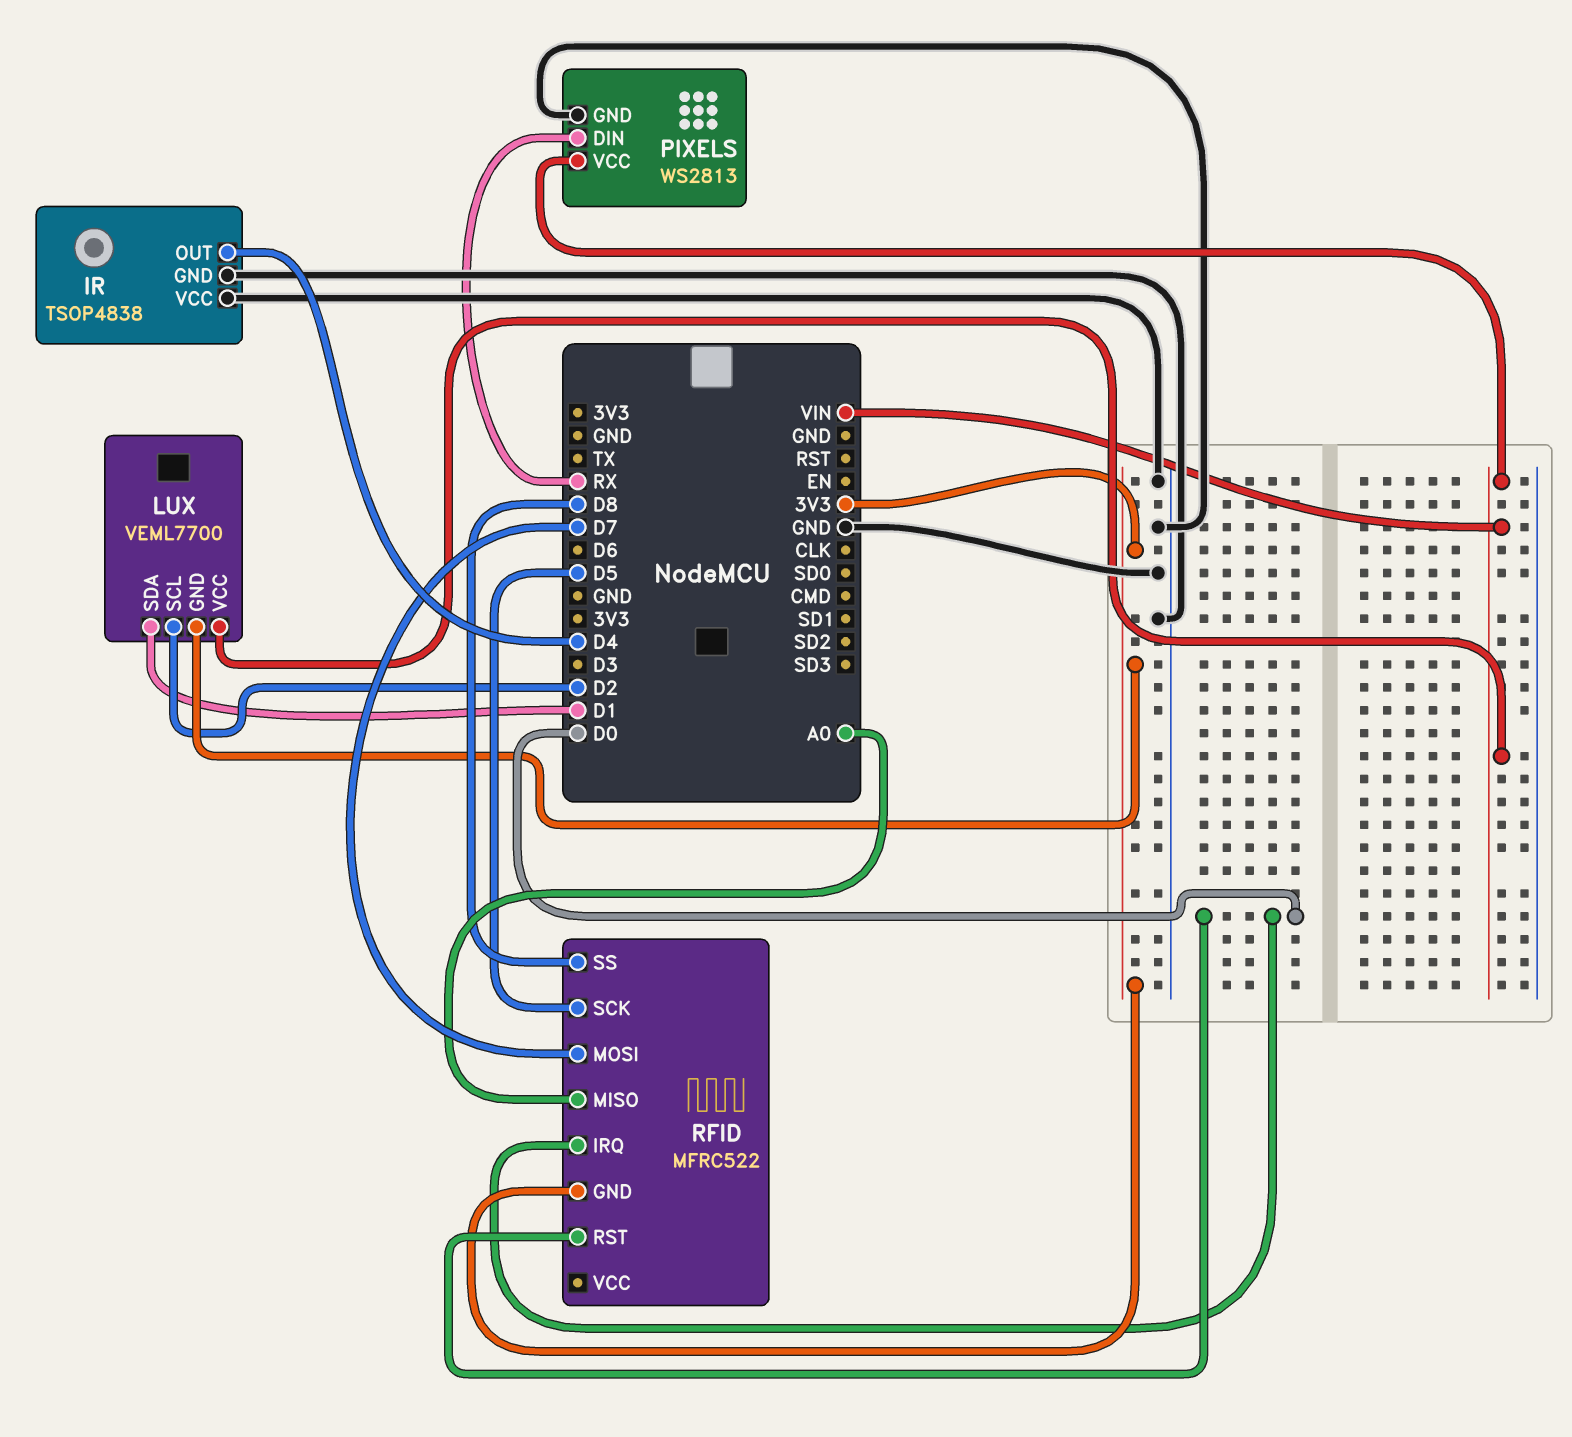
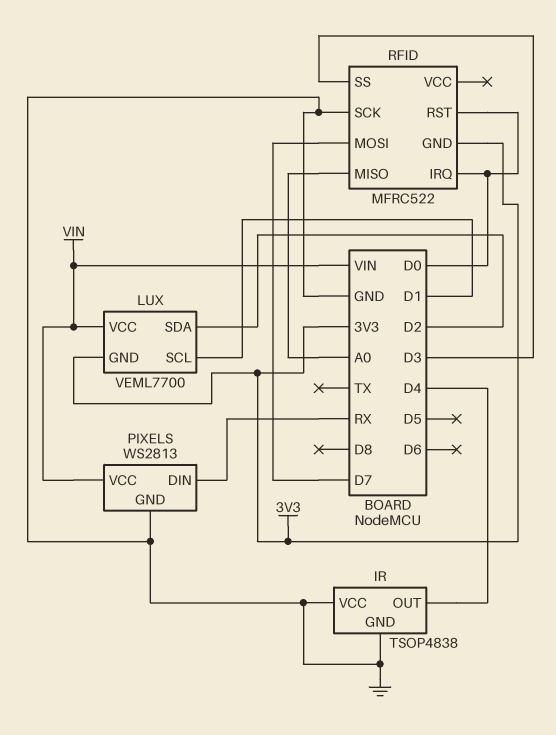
LUX pin SCL: D2 -> D1
LUX pin SDA: D1 -> D2
RFID pin SCK: D5 -> GND
RFID pin SS: D8 -> D3

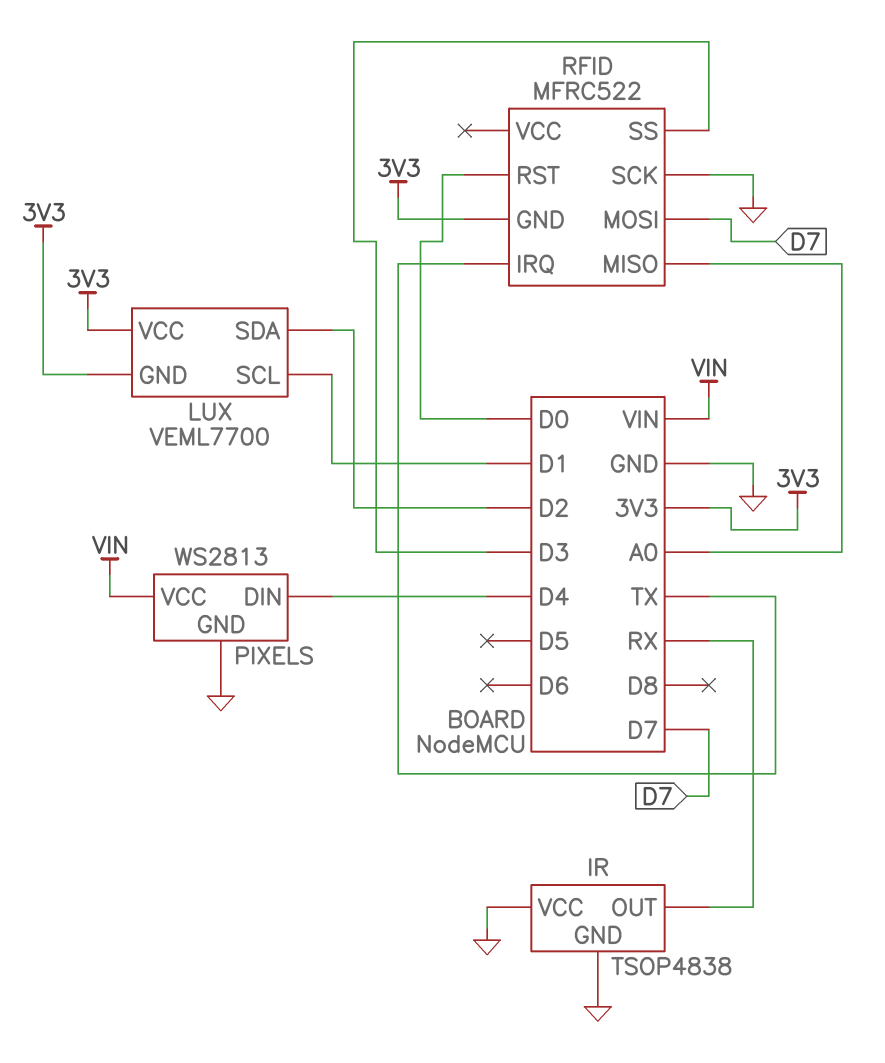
IR pin OUT: D4 -> RX
LUX pin VCC: VIN -> 3V3
PIXELS pin DIN: RX -> D4
RFID pin IRQ: D0 -> TX

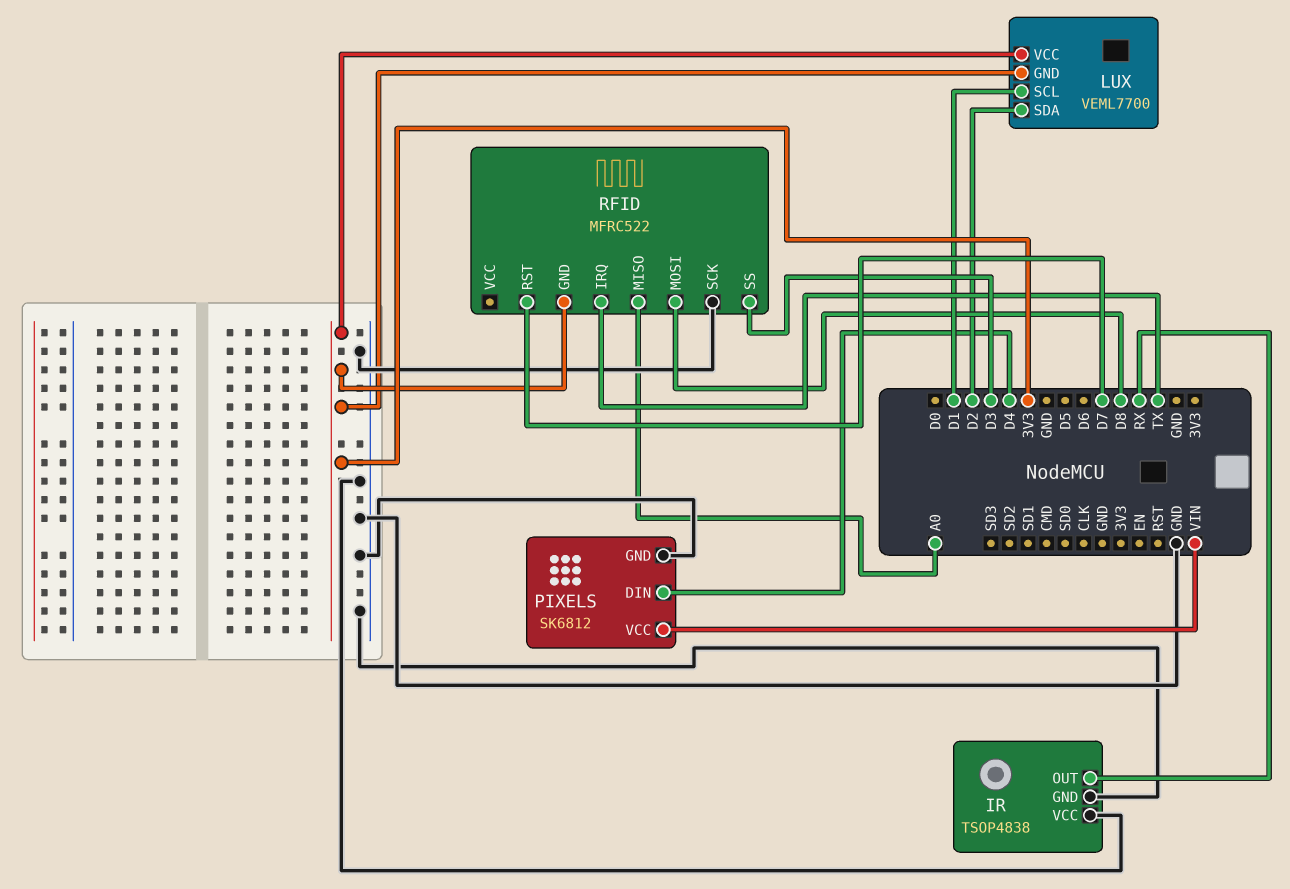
PIXELS: WS2813 -> SK6812
RFID pin MOSI: D7 -> D8
RFID pin RST: D0 -> D7

